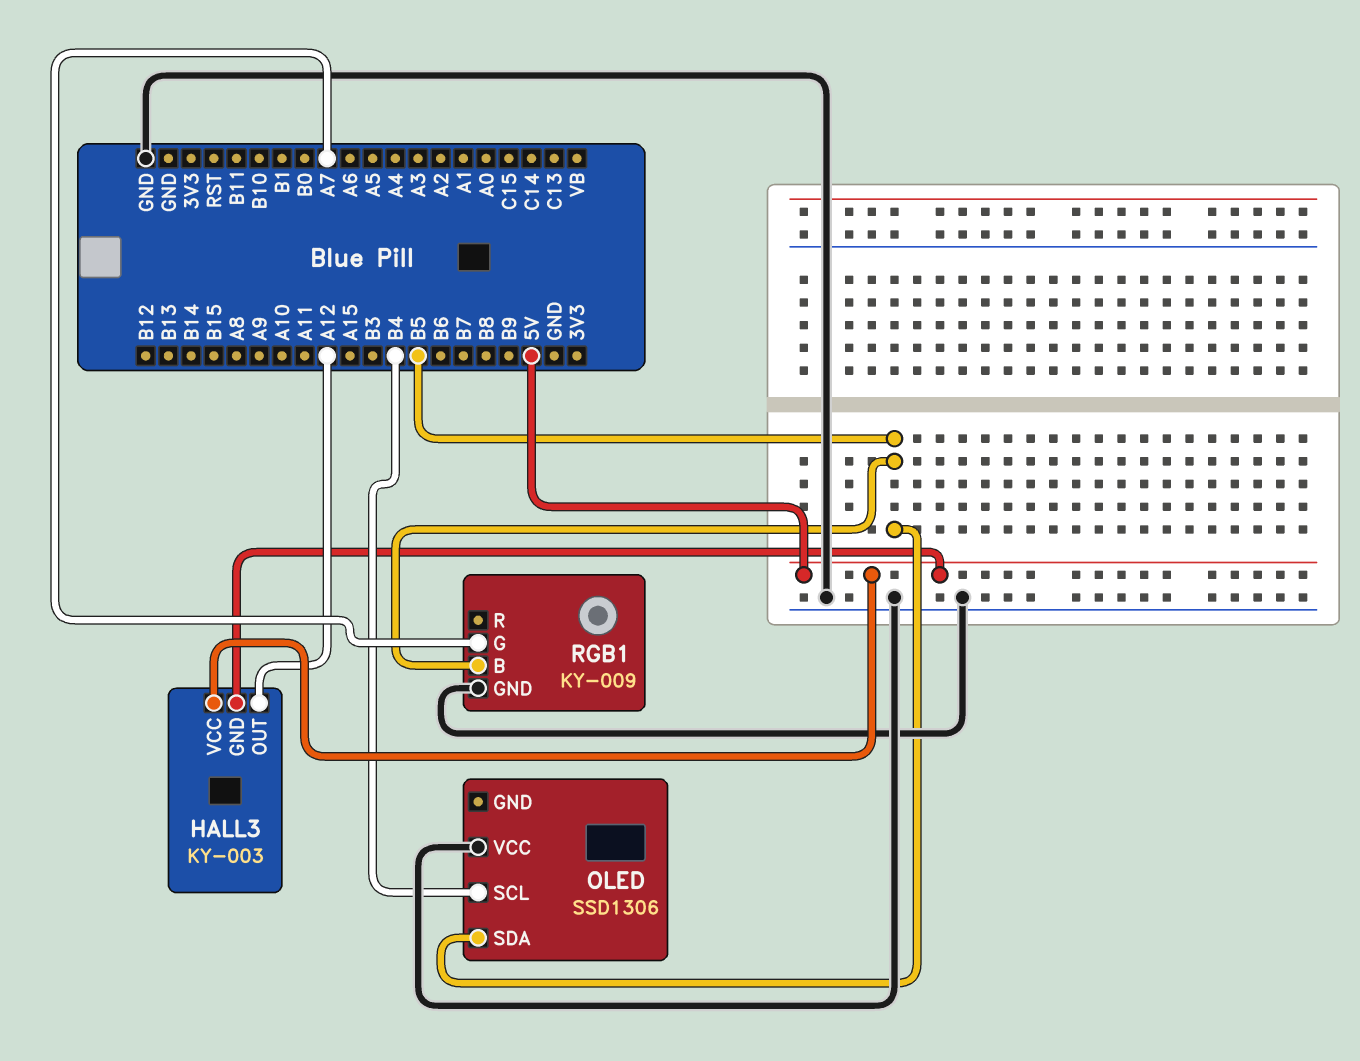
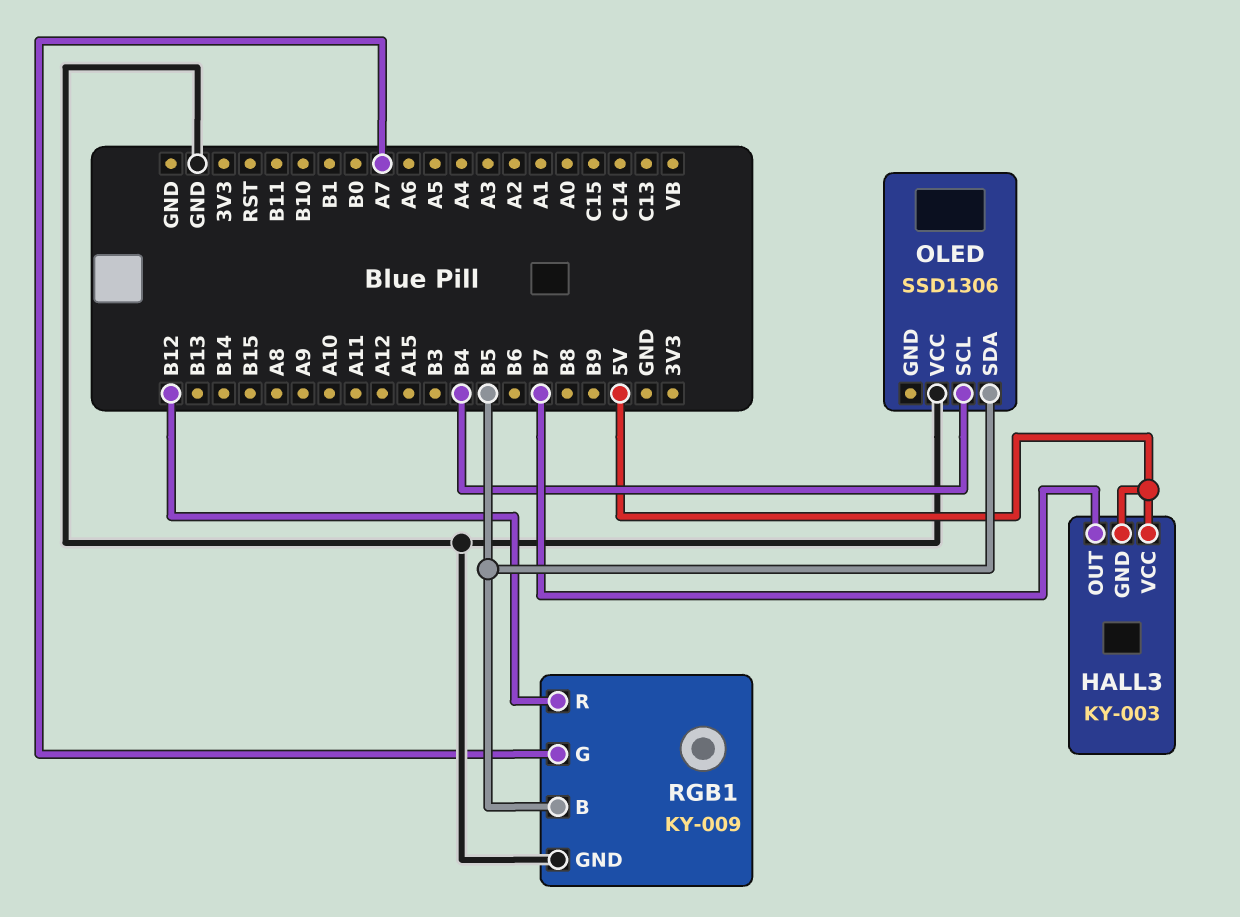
HALL3 pin OUT: A12 -> B7
RGB1 pin R: none -> B12

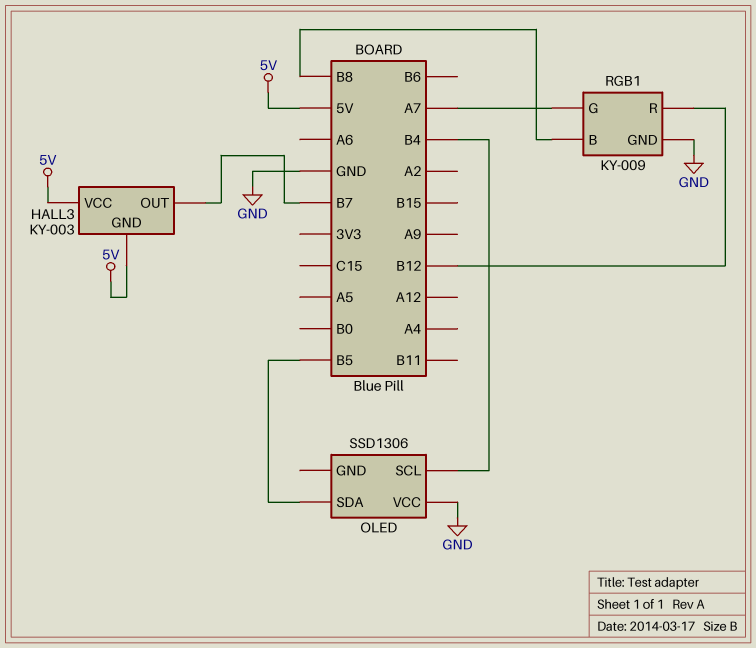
RGB1 pin B: B5 -> B8

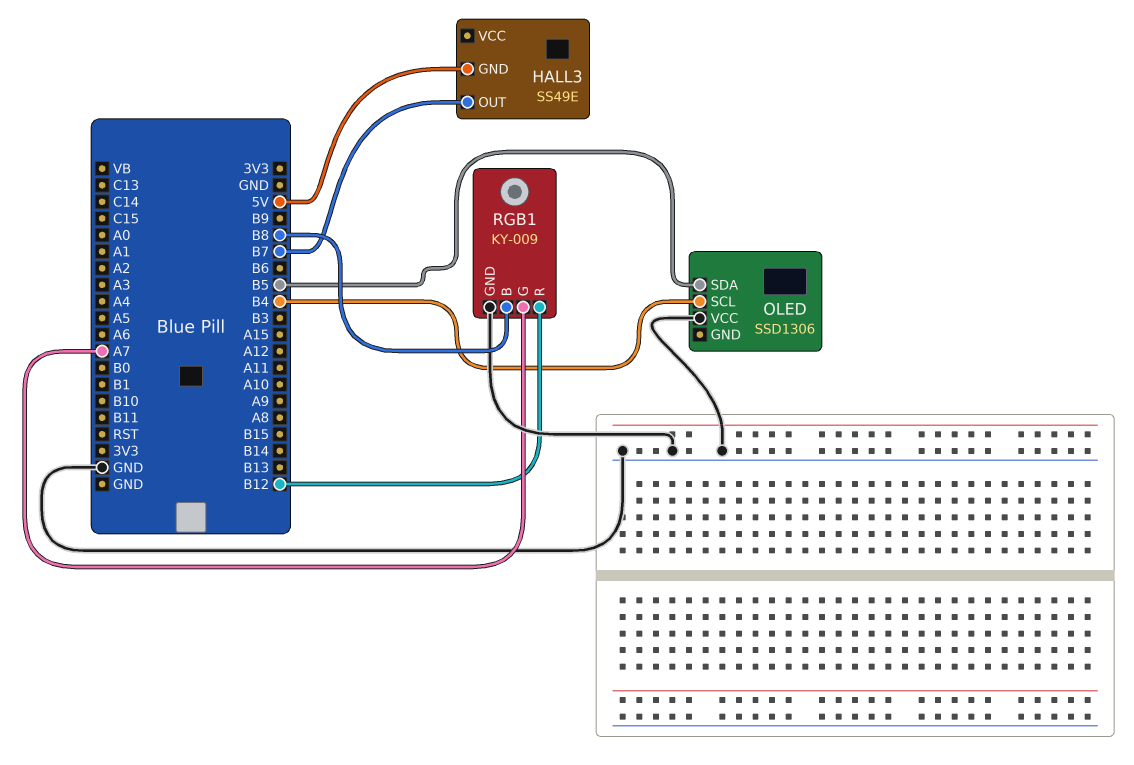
HALL3: KY-003 -> SS49E
HALL3 pin VCC: 5V -> none

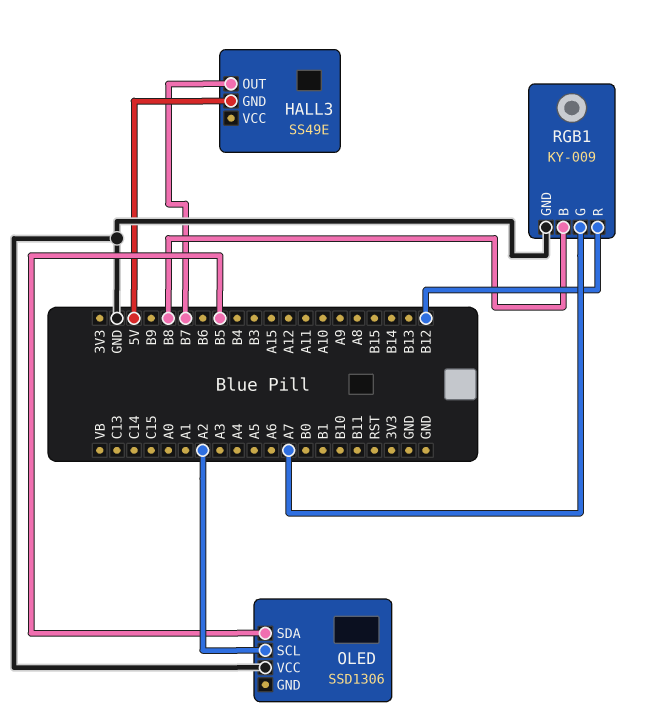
OLED pin SCL: B4 -> A2

